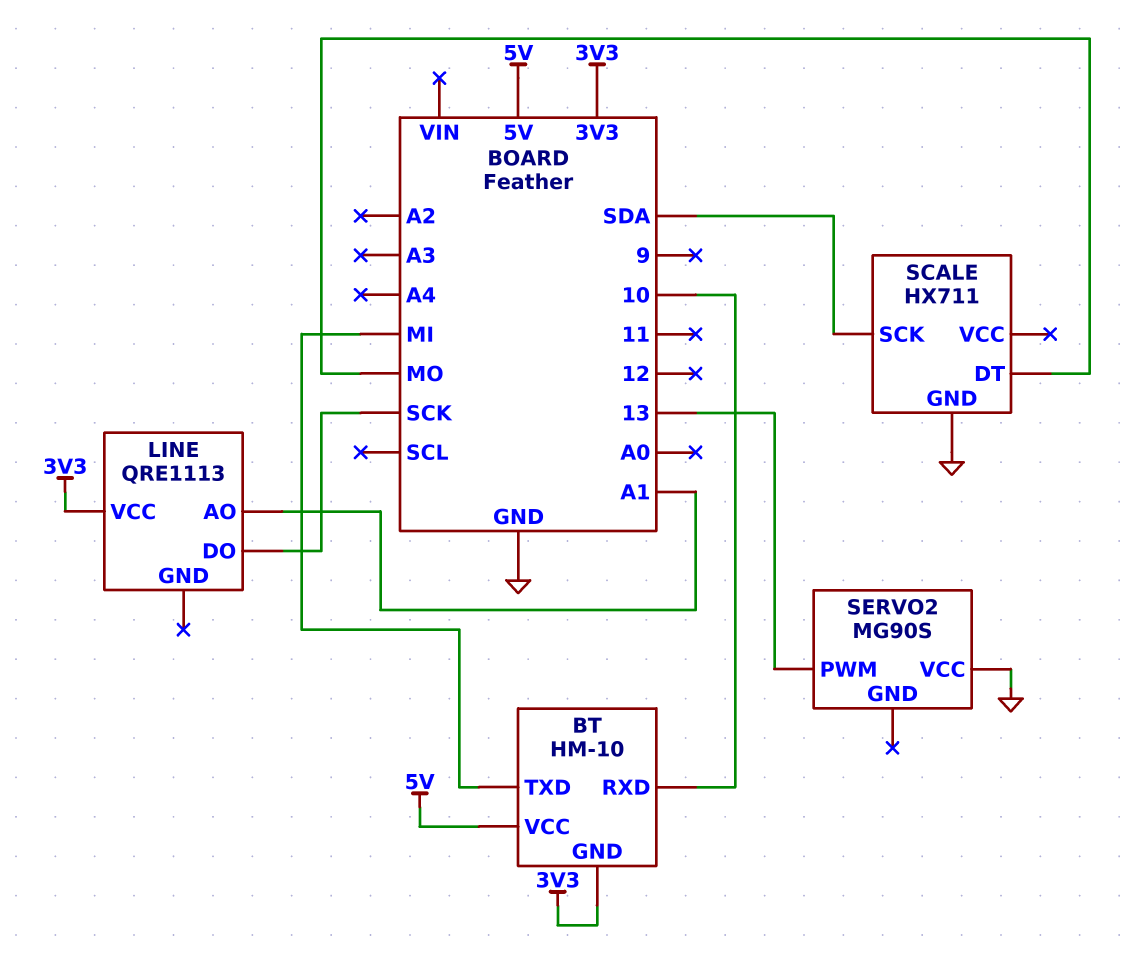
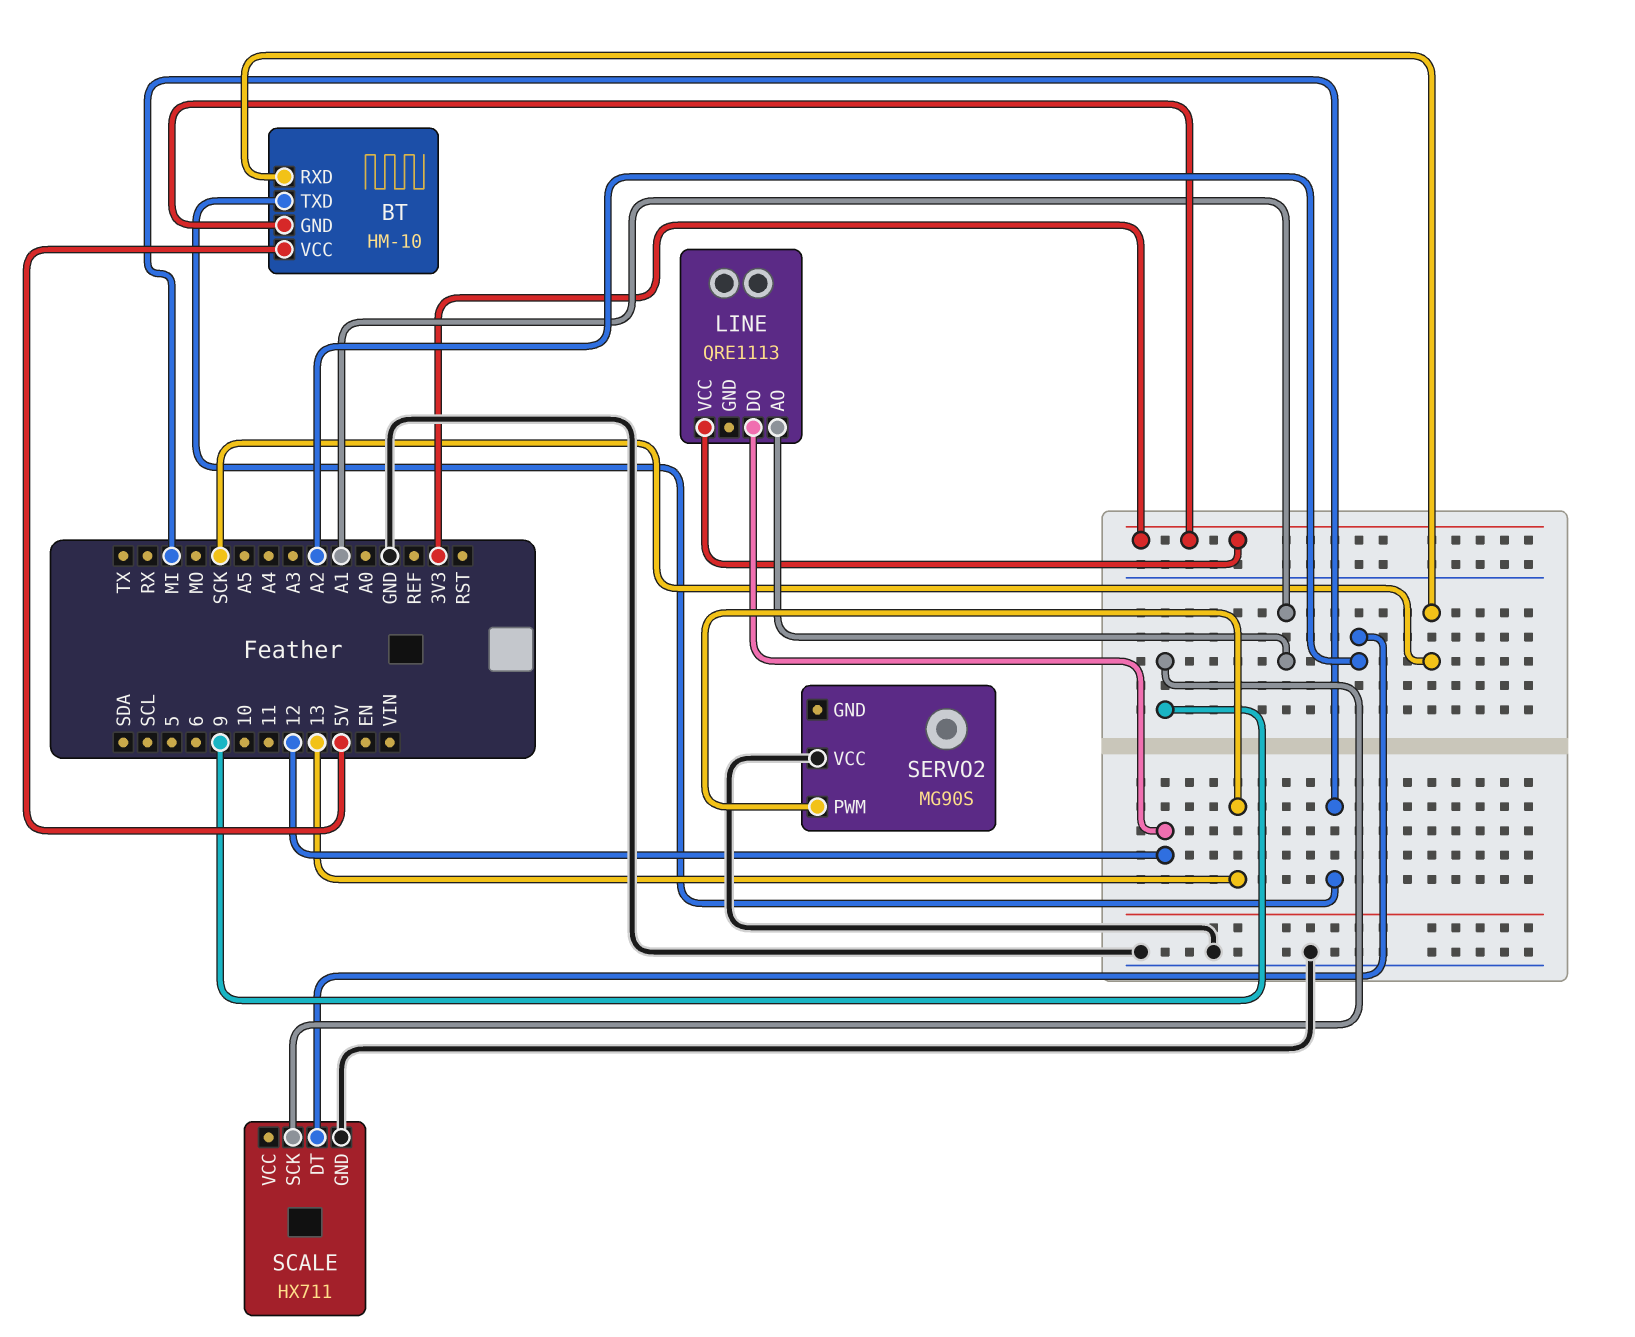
BT pin RXD: 10 -> SCK
LINE pin DO: SCK -> 12
SCALE pin DT: MO -> A2
SCALE pin SCK: SDA -> 9

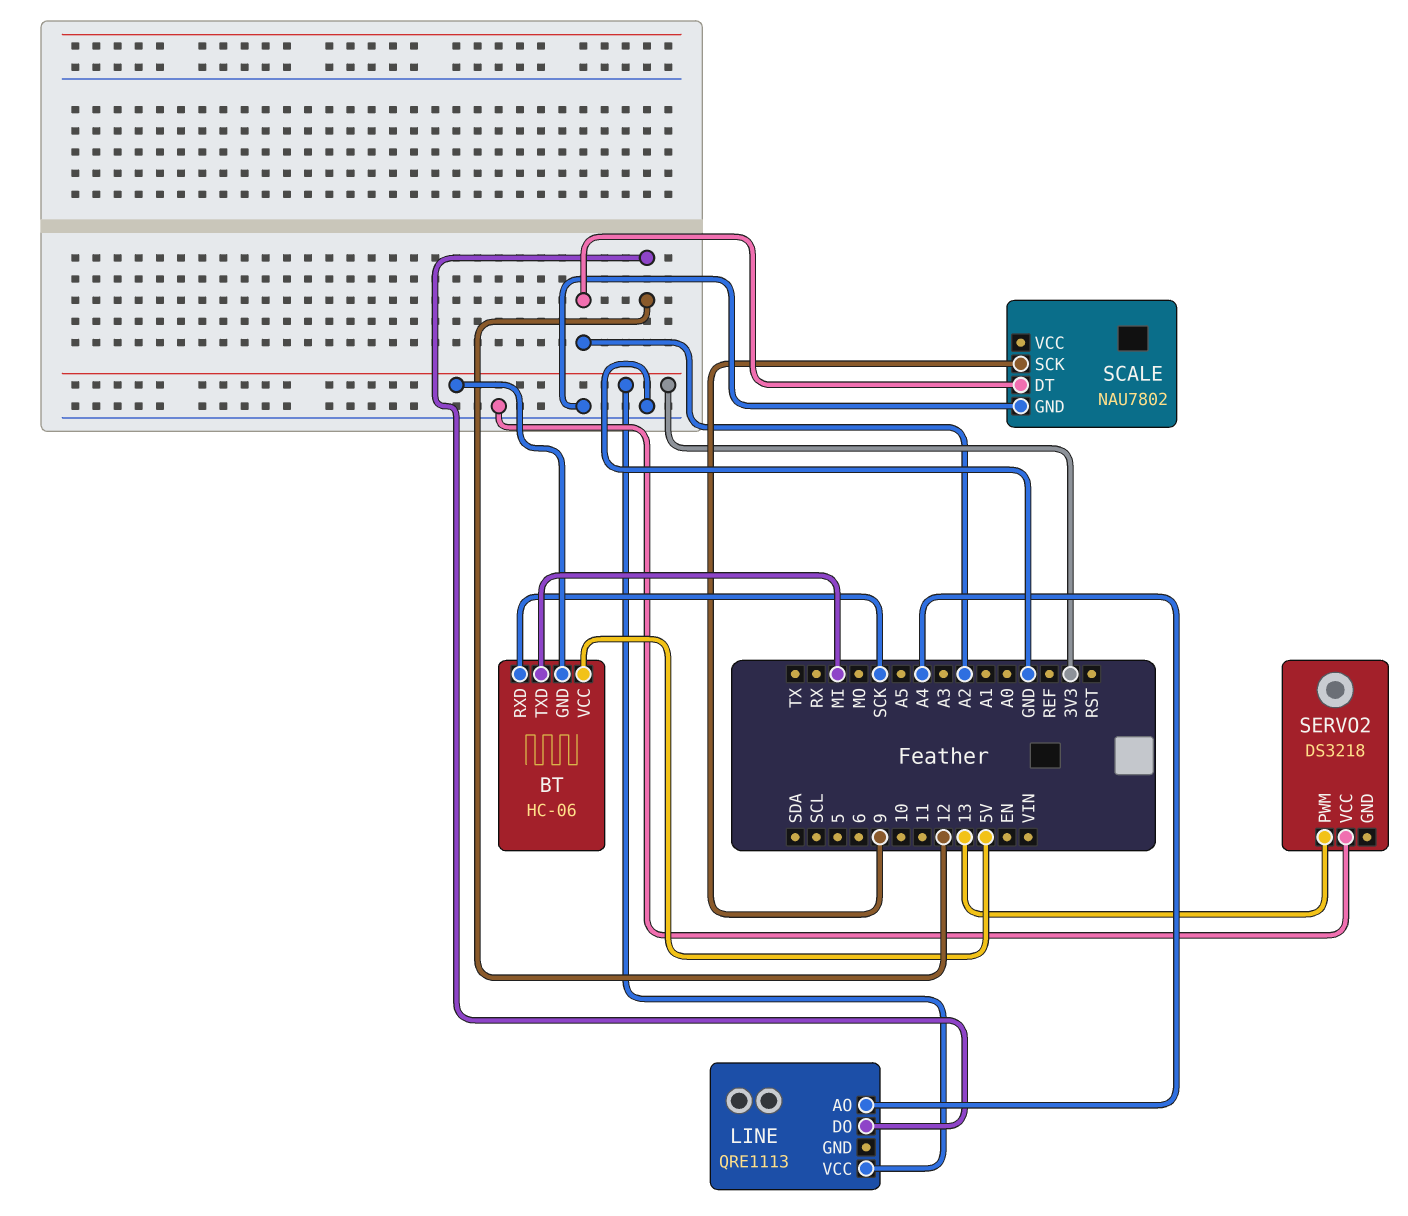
BT: HM-10 -> HC-06
LINE pin AO: A1 -> A4
SCALE: HX711 -> NAU7802
SERVO2: MG90S -> DS3218

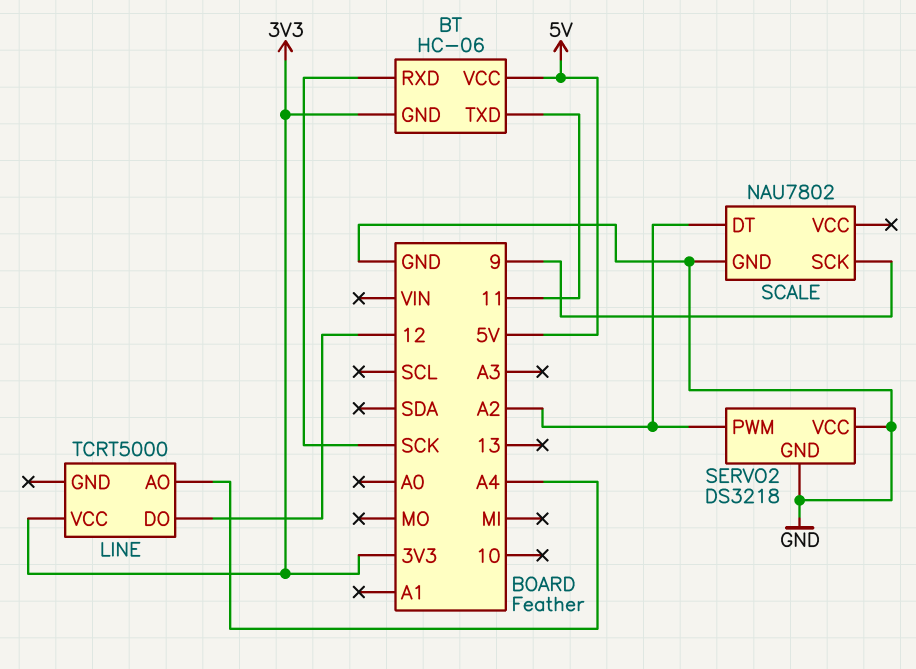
BT pin TXD: MI -> 11
LINE: QRE1113 -> TCRT5000
SERVO2 pin GND: none -> GND
SERVO2 pin PWM: 13 -> A2

